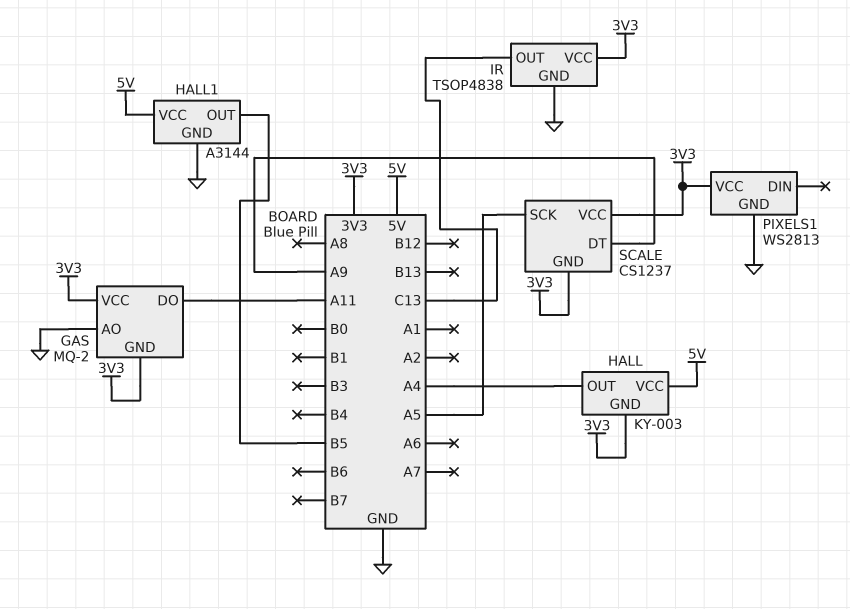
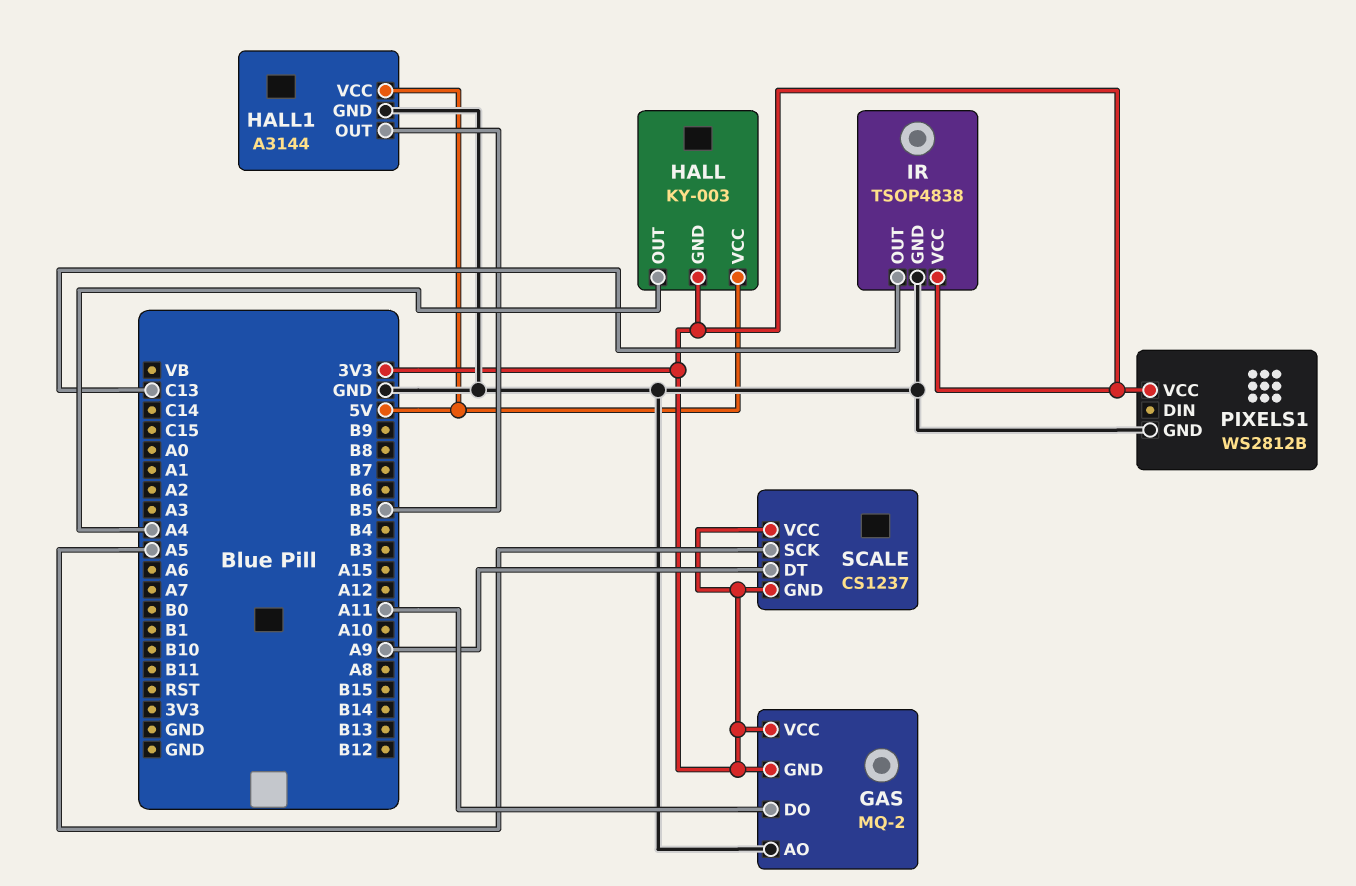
PIXELS1: WS2813 -> WS2812B

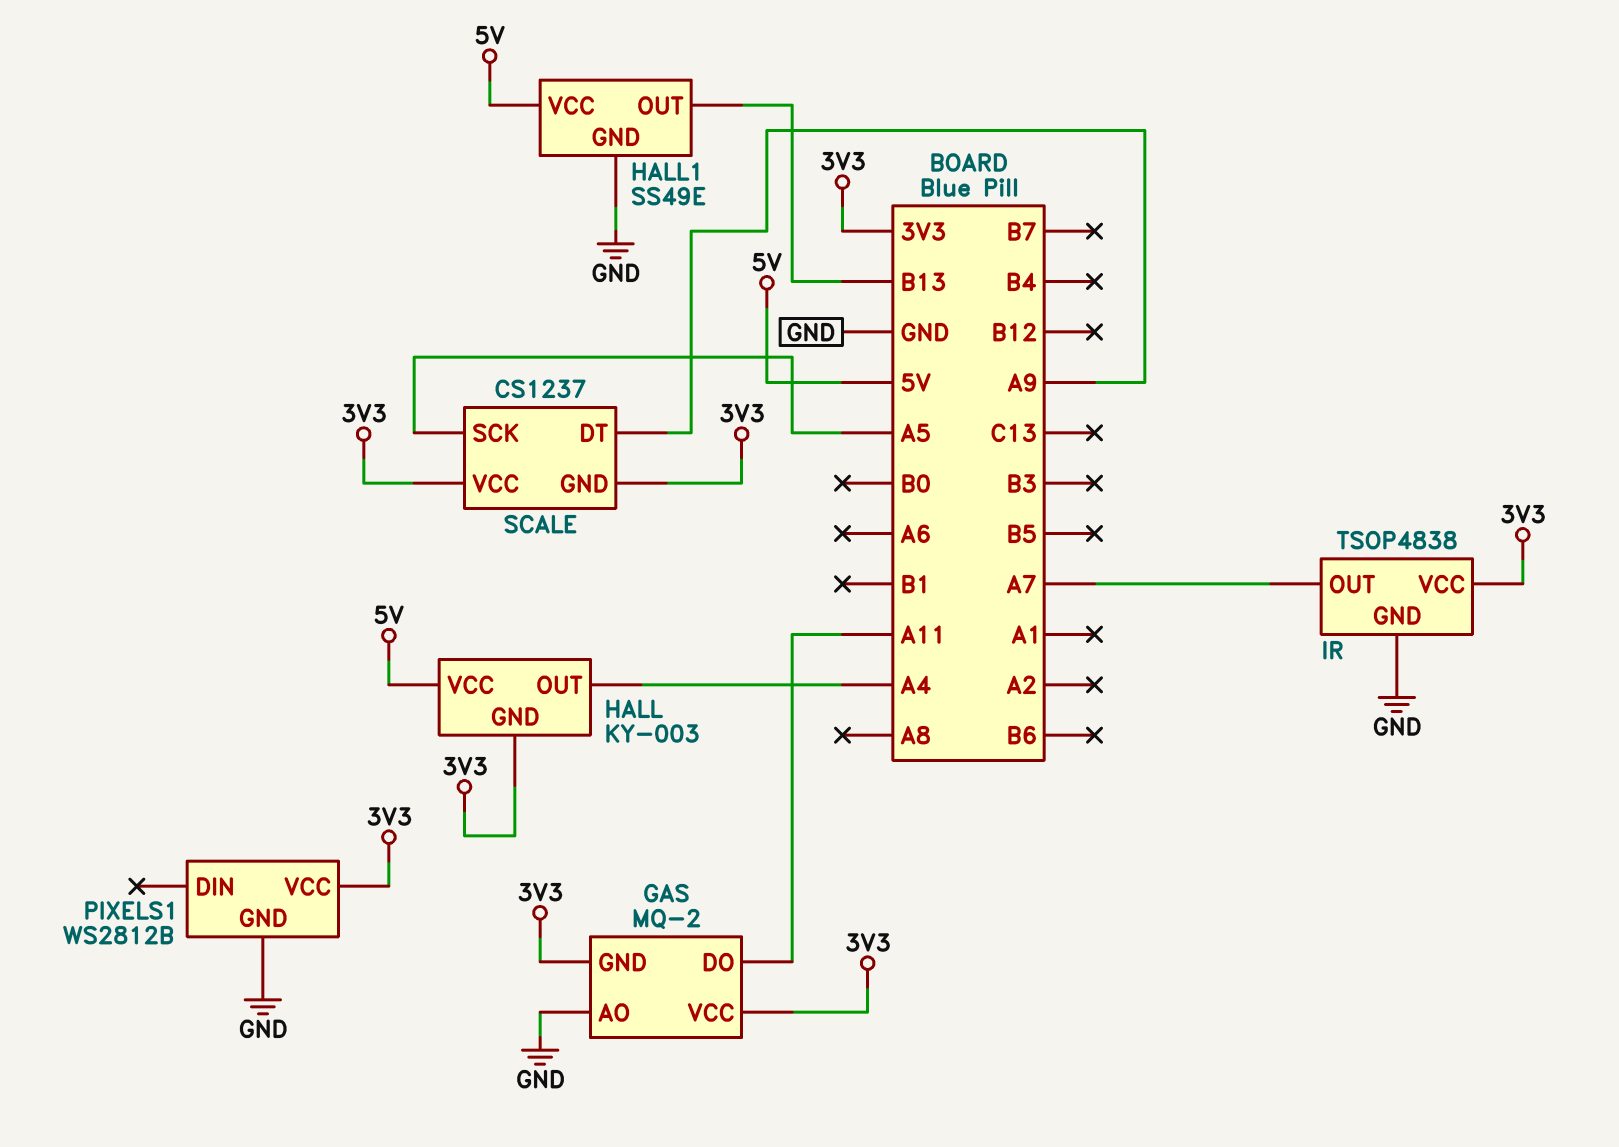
HALL1: A3144 -> SS49E
HALL1 pin OUT: B5 -> B13
IR pin OUT: C13 -> A7

